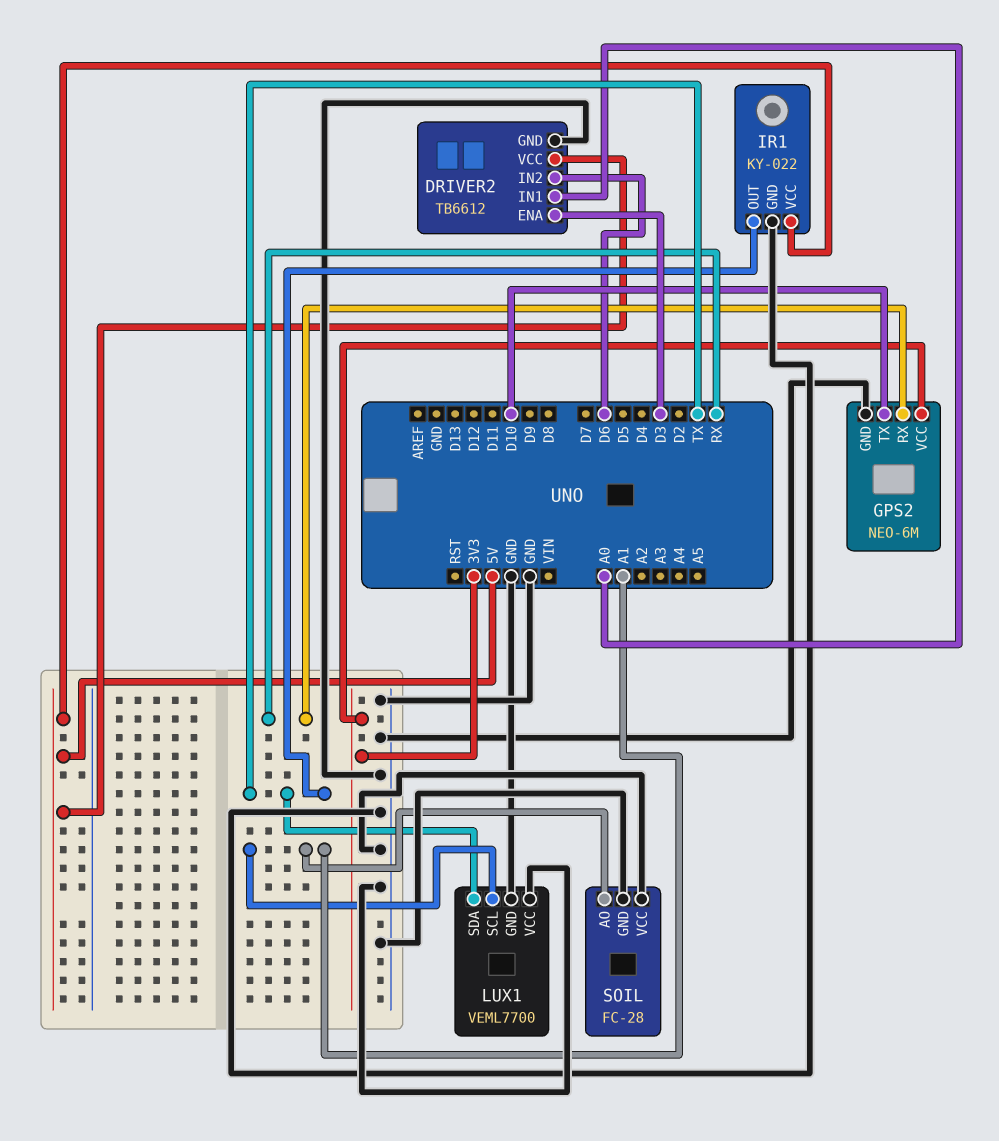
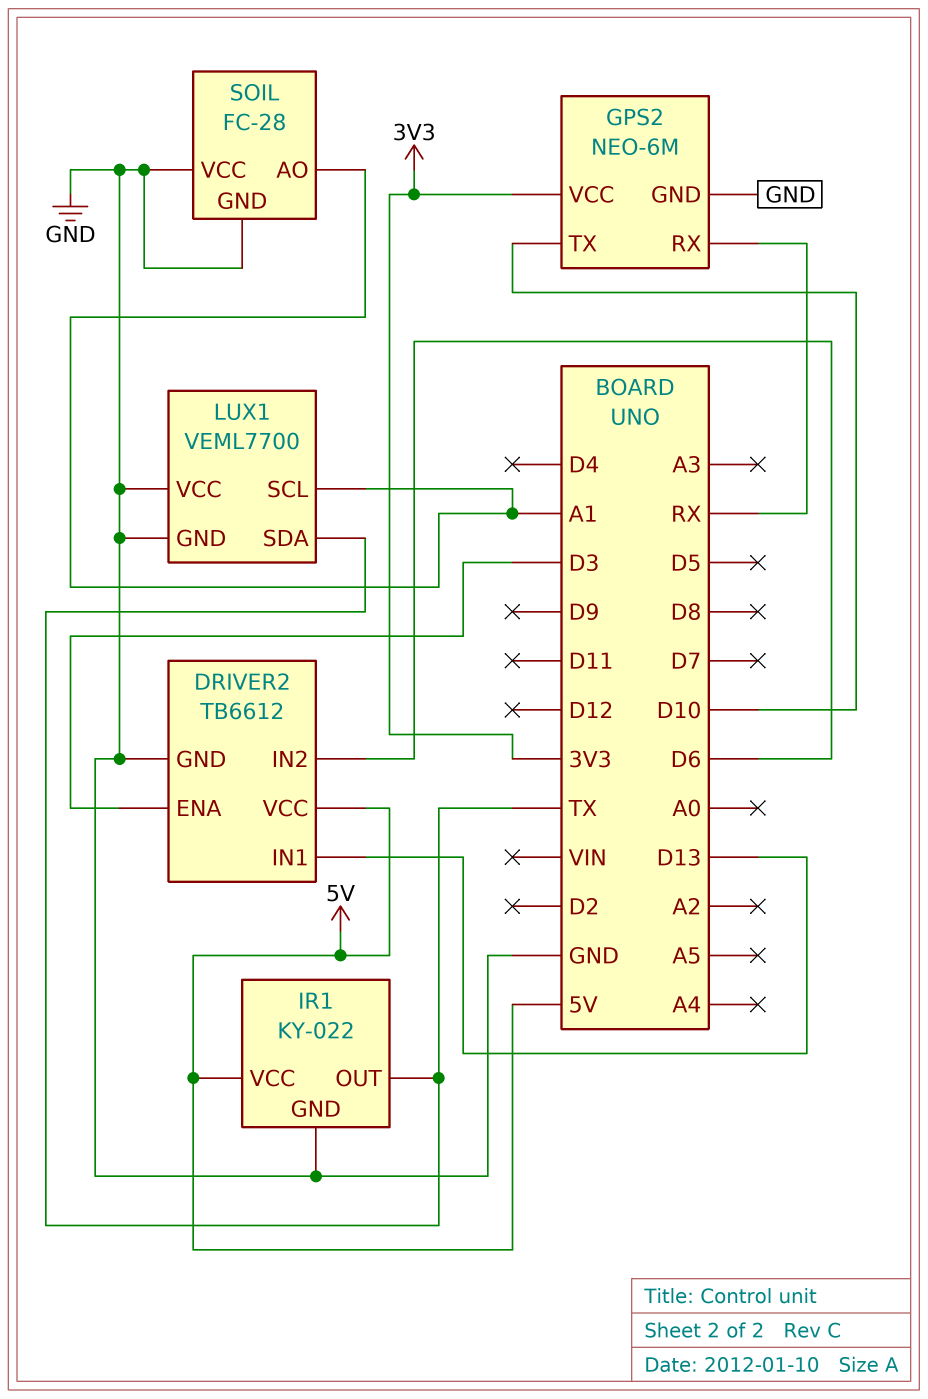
DRIVER2 pin IN1: A0 -> D13

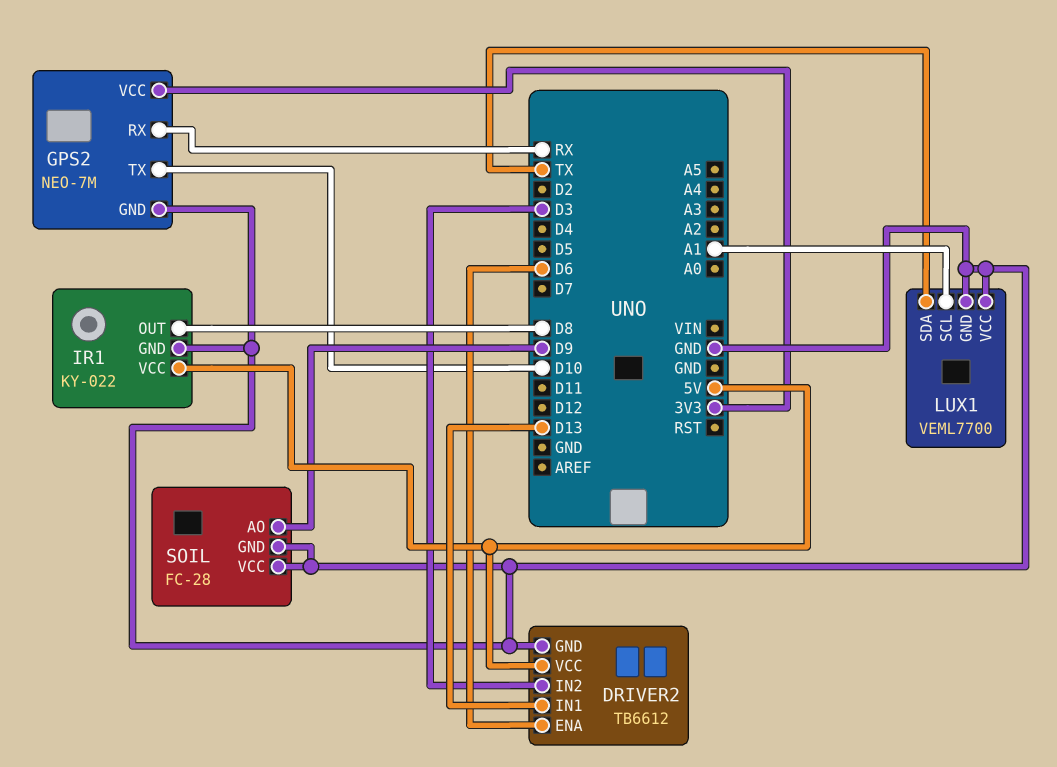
DRIVER2 pin ENA: D3 -> D6
DRIVER2 pin IN2: D6 -> D3
GPS2: NEO-6M -> NEO-7M
IR1 pin OUT: TX -> D8
SOIL pin AO: A1 -> D9

